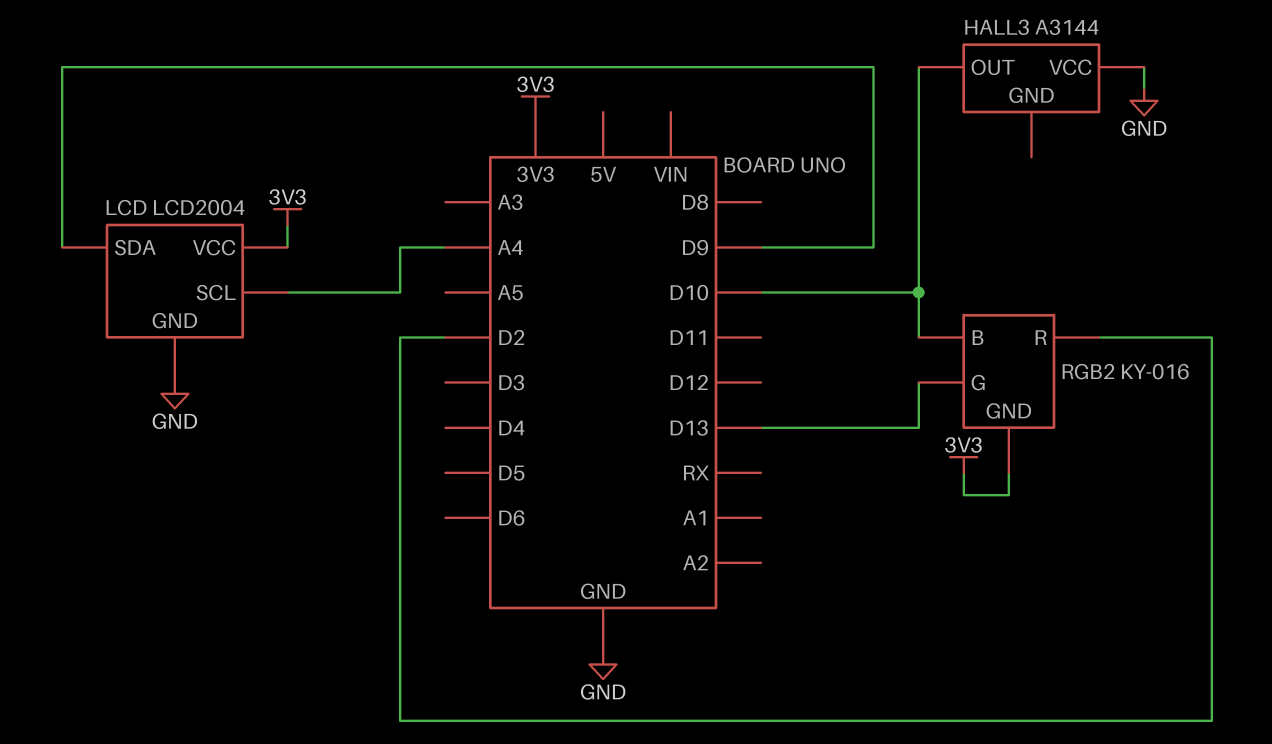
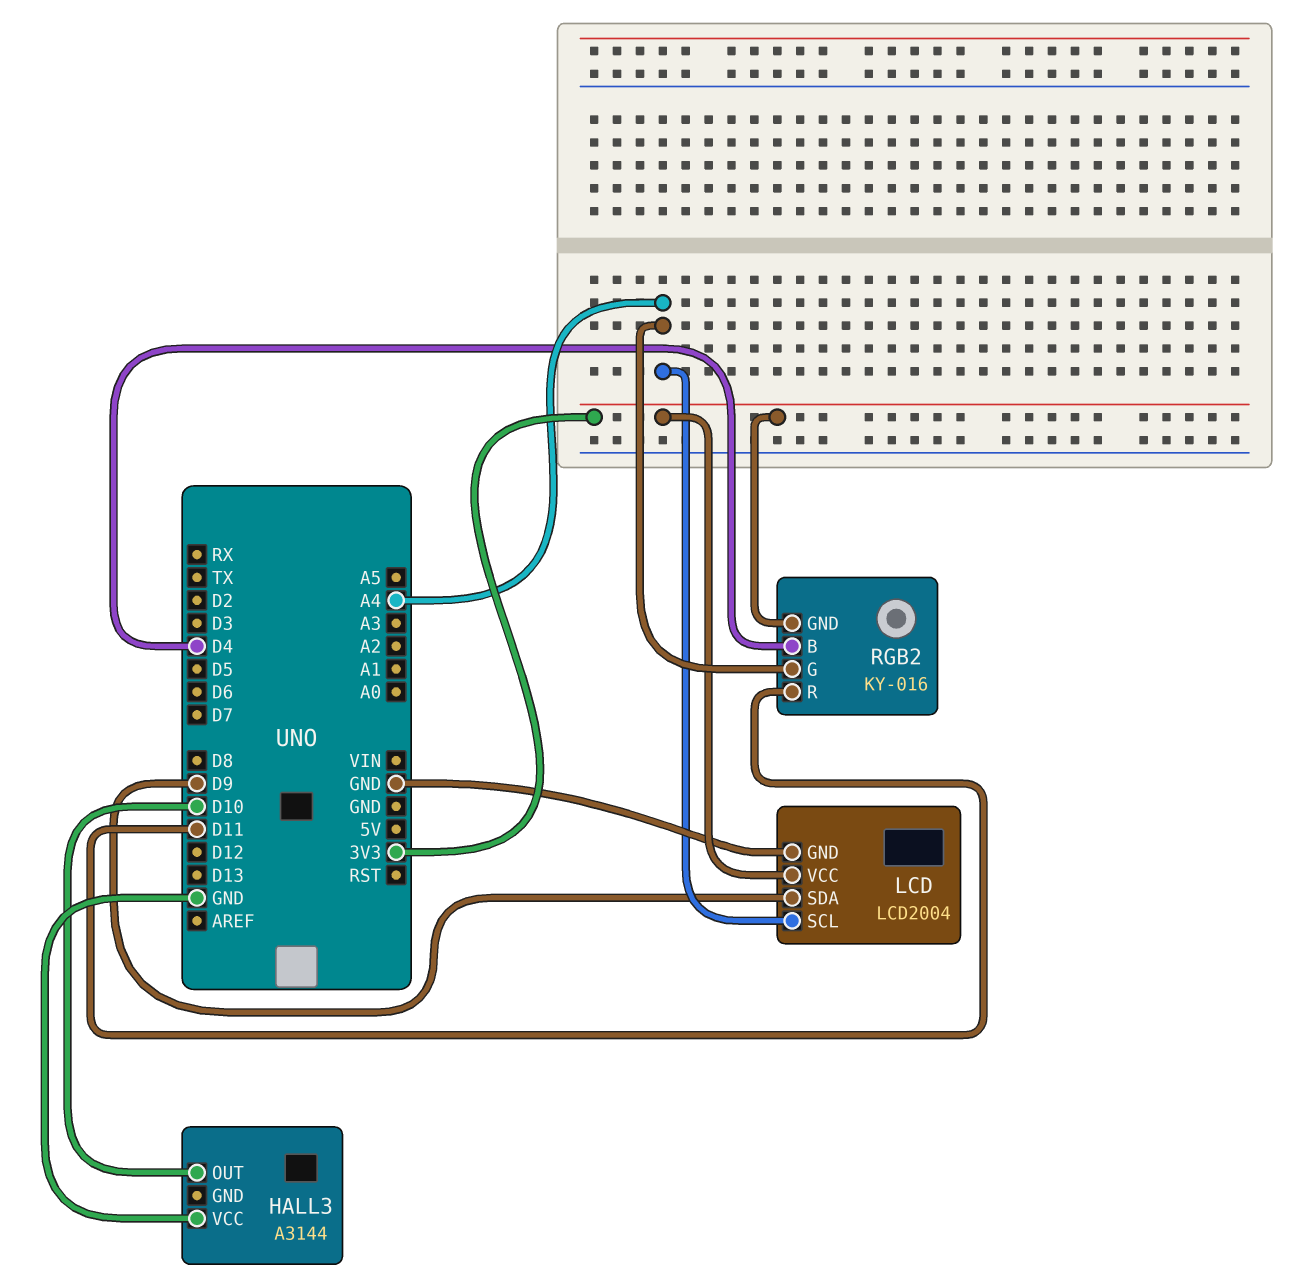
RGB2 pin B: D10 -> D4
RGB2 pin G: D13 -> A4
RGB2 pin R: D2 -> D11

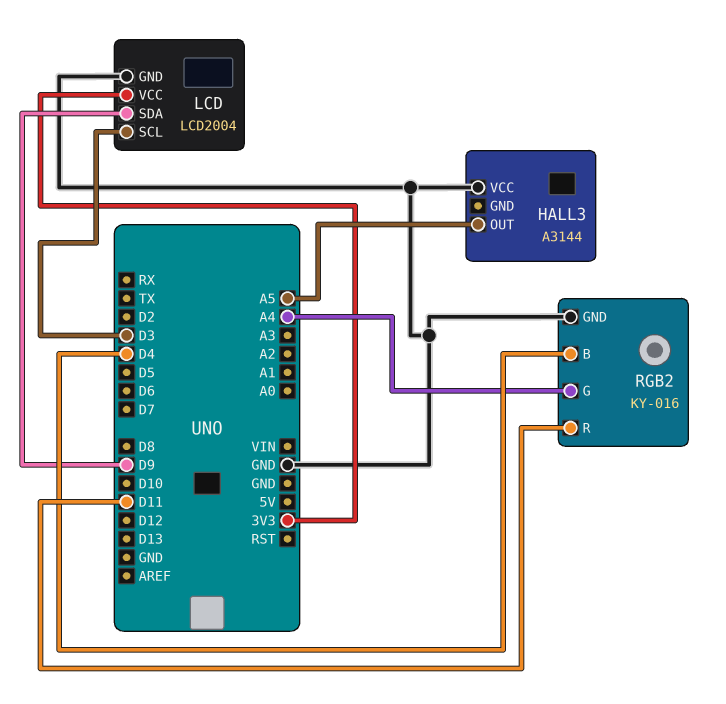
HALL3 pin OUT: D10 -> A5
LCD pin SCL: A4 -> D3
RGB2 pin GND: 3V3 -> GND

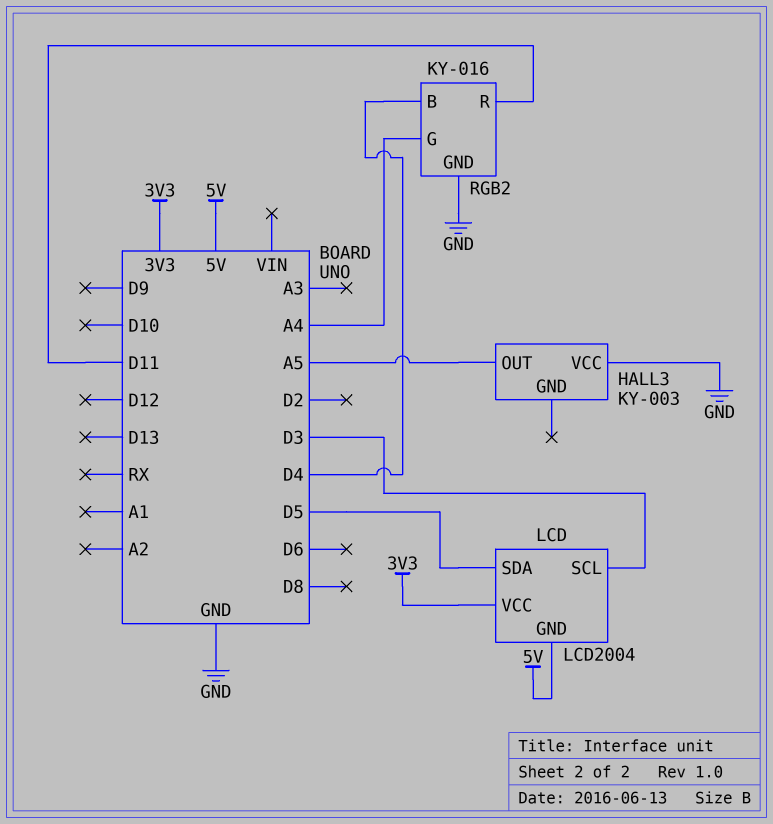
HALL3: A3144 -> KY-003
LCD pin GND: GND -> 5V
LCD pin SDA: D9 -> D5

